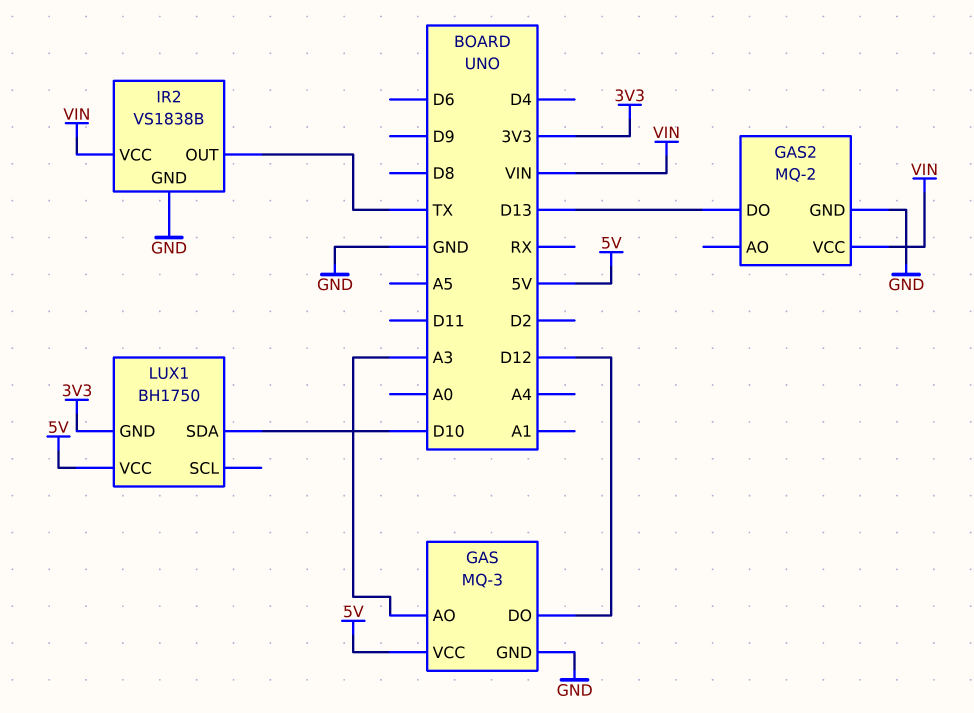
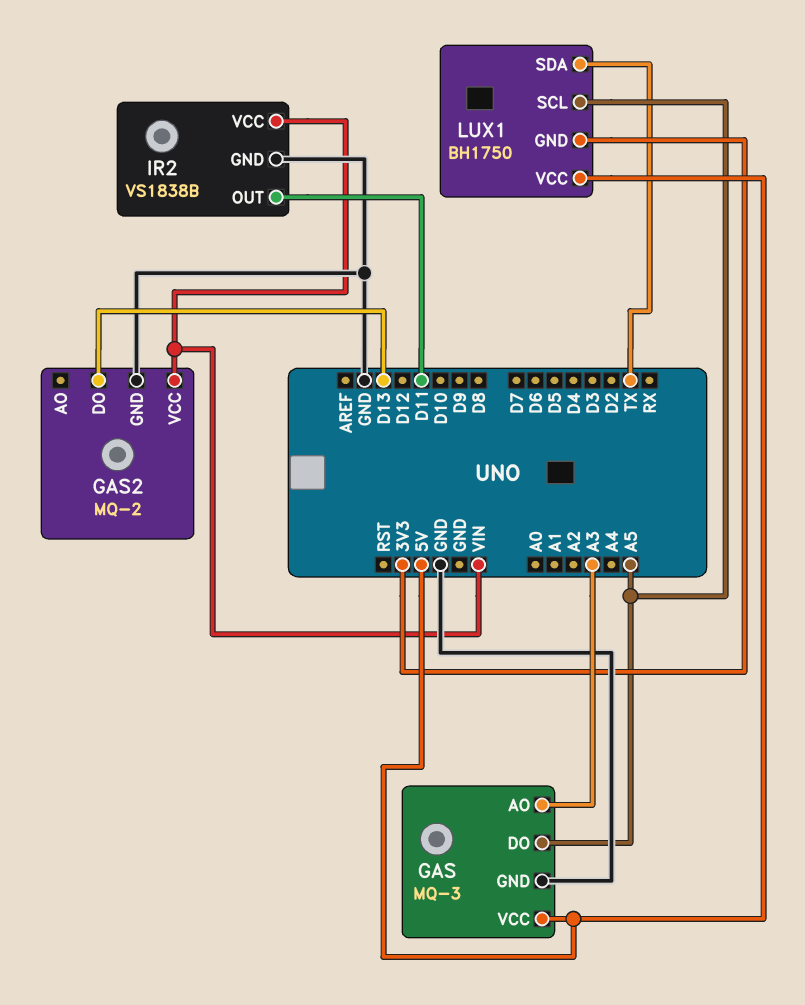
GAS pin DO: D12 -> A5
IR2 pin OUT: TX -> D11
LUX1 pin SCL: none -> A5
LUX1 pin SDA: D10 -> TX

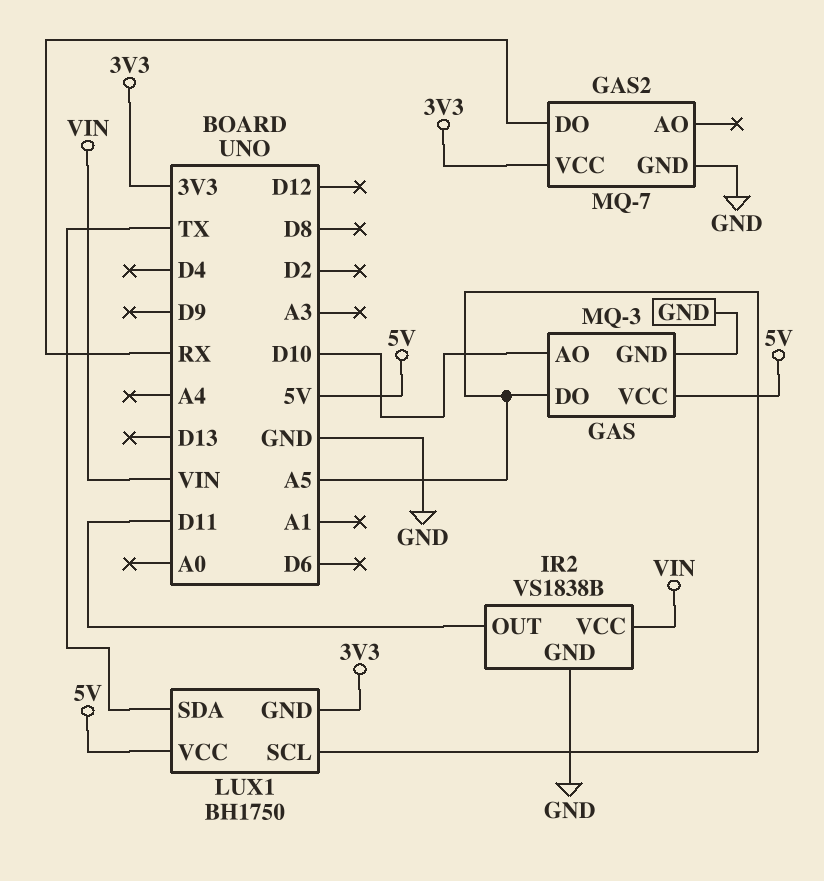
GAS pin AO: A3 -> D10
GAS2: MQ-2 -> MQ-7
GAS2 pin DO: D13 -> RX
GAS2 pin VCC: VIN -> 3V3

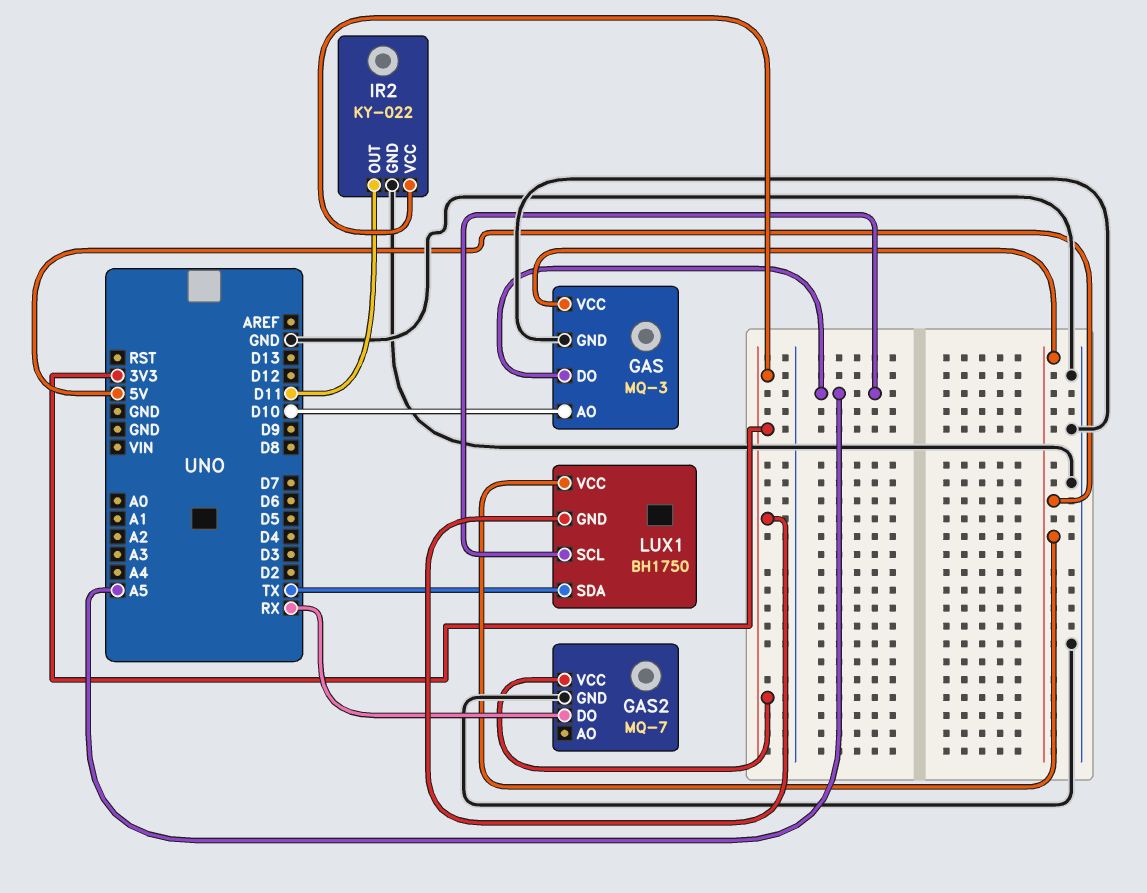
IR2: VS1838B -> KY-022
IR2 pin VCC: VIN -> 3V3

